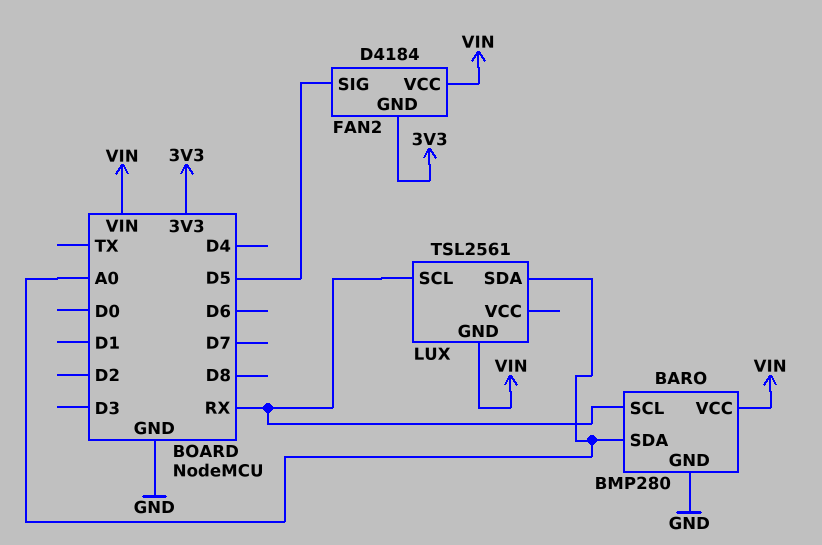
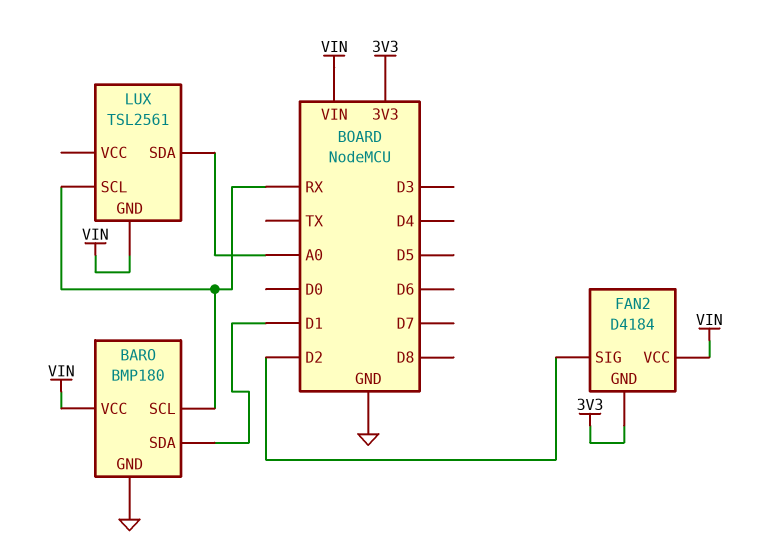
BARO: BMP280 -> BMP180
BARO pin SDA: A0 -> D1
FAN2 pin SIG: D5 -> D2

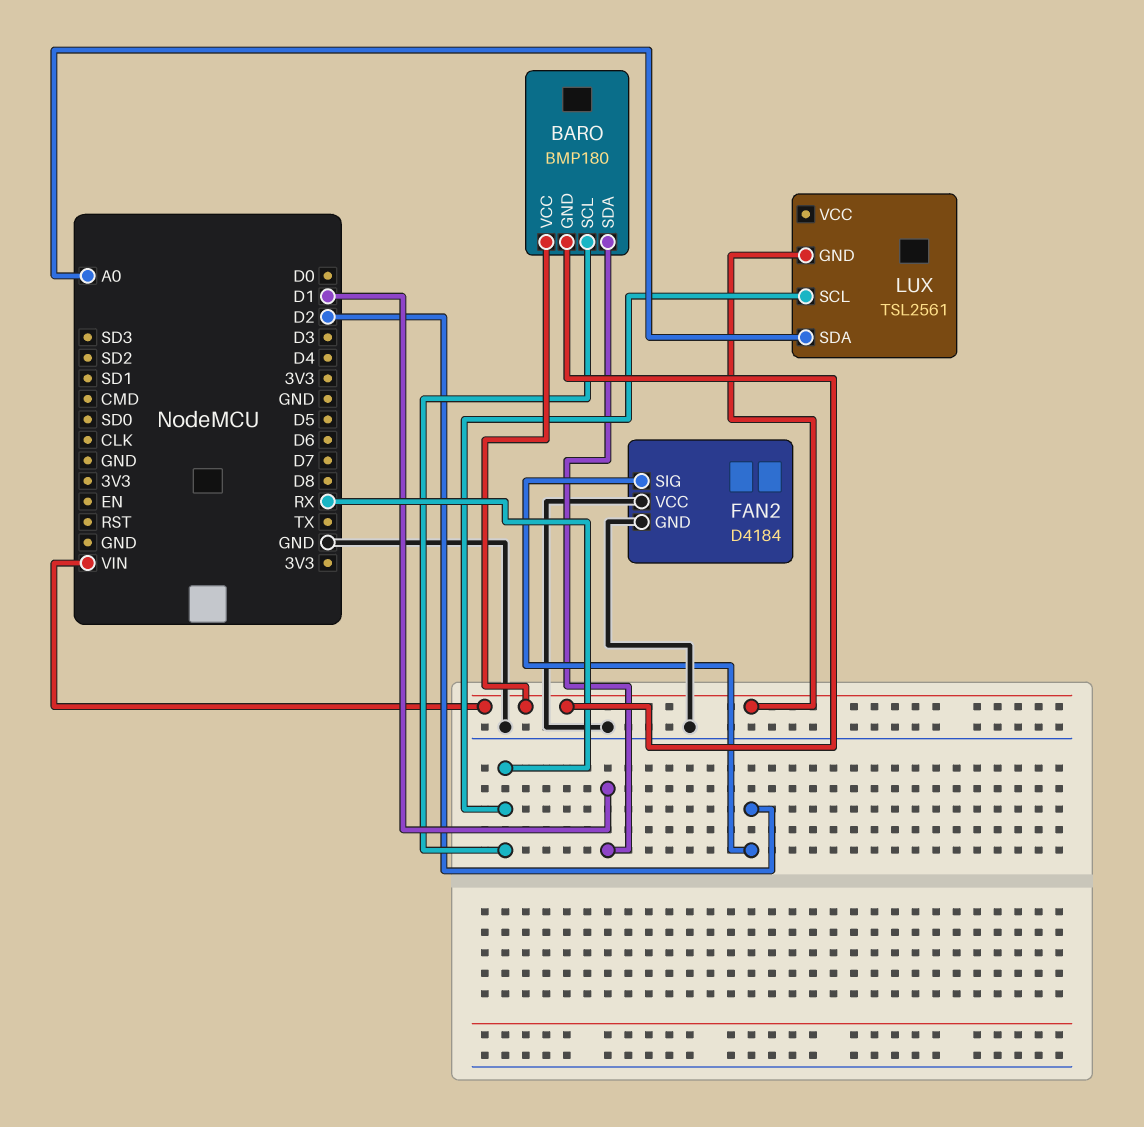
BARO pin GND: GND -> VIN
FAN2 pin GND: 3V3 -> GND
FAN2 pin VCC: VIN -> GND

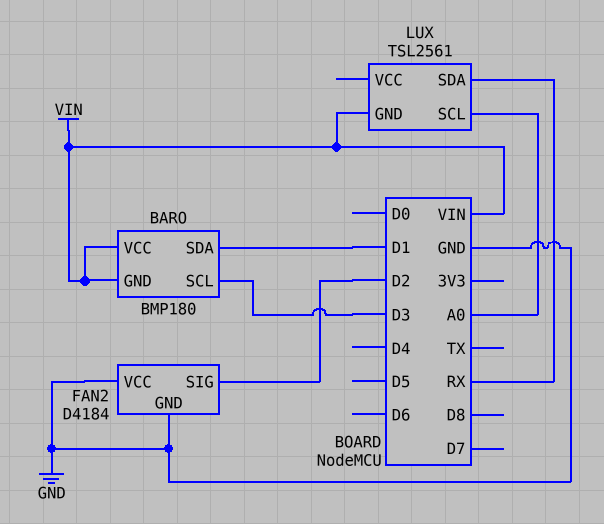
BARO pin SCL: RX -> D3
LUX pin SCL: RX -> A0
LUX pin SDA: A0 -> RX

